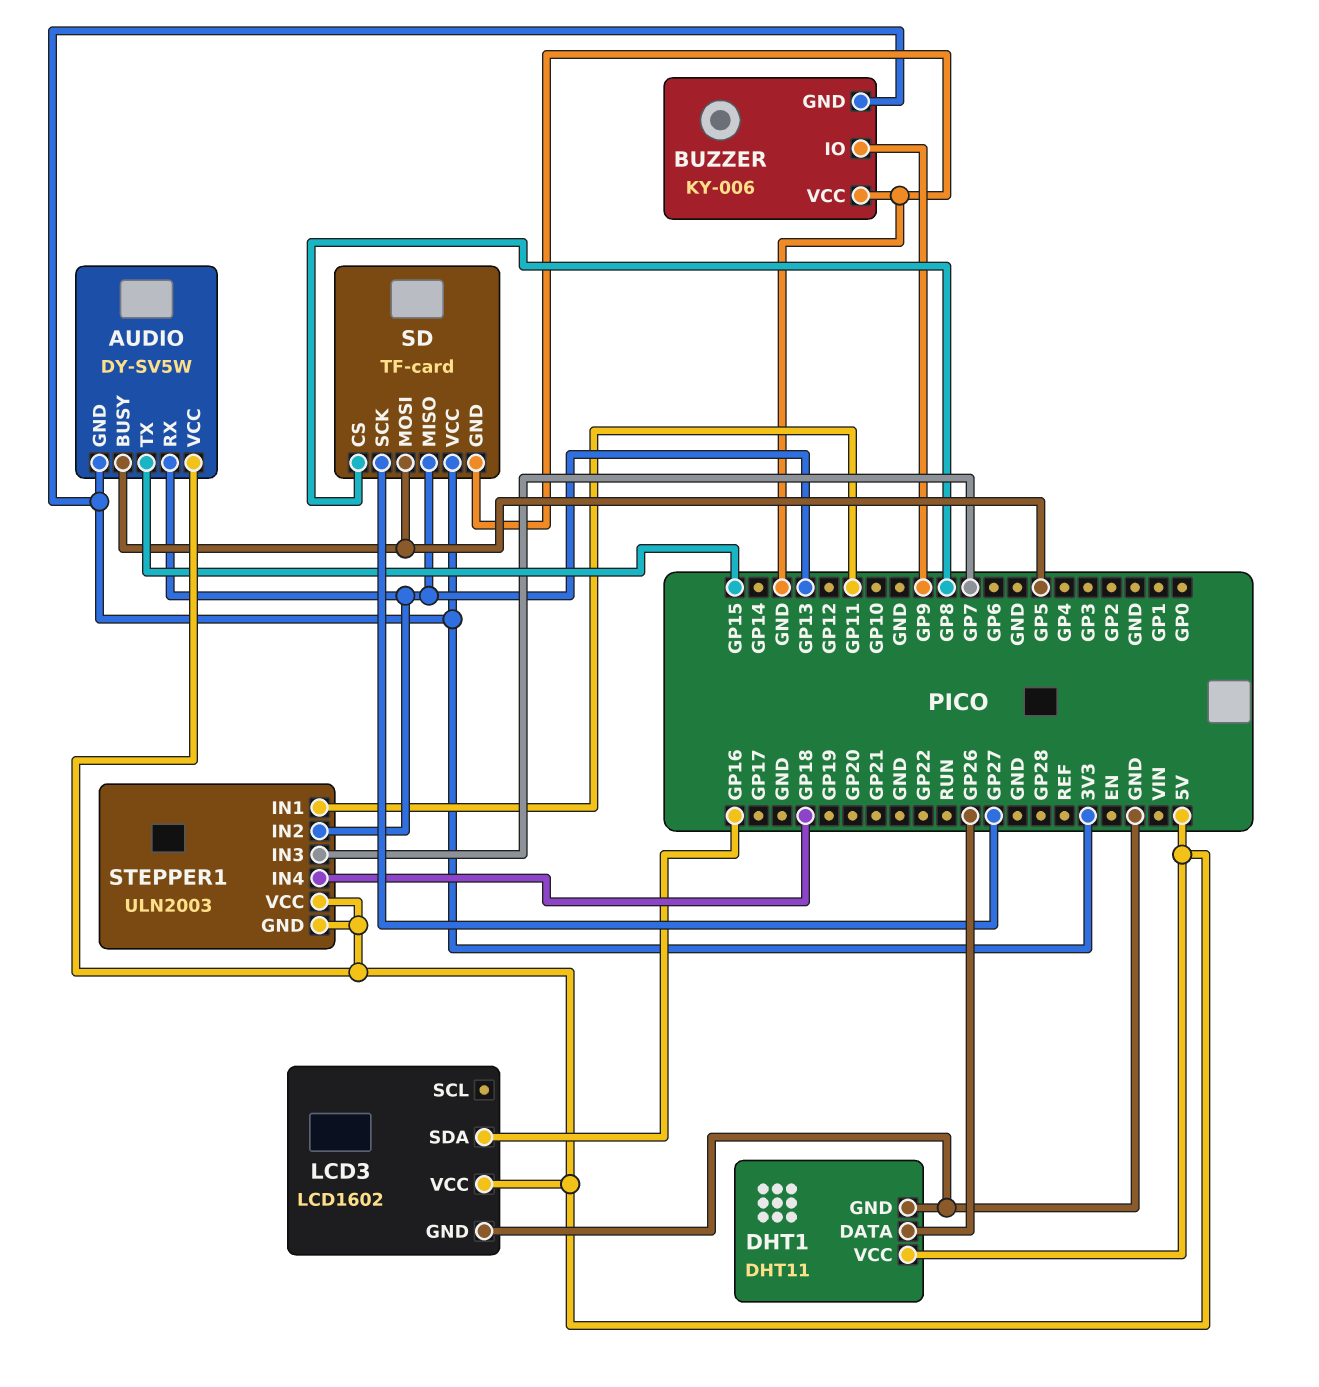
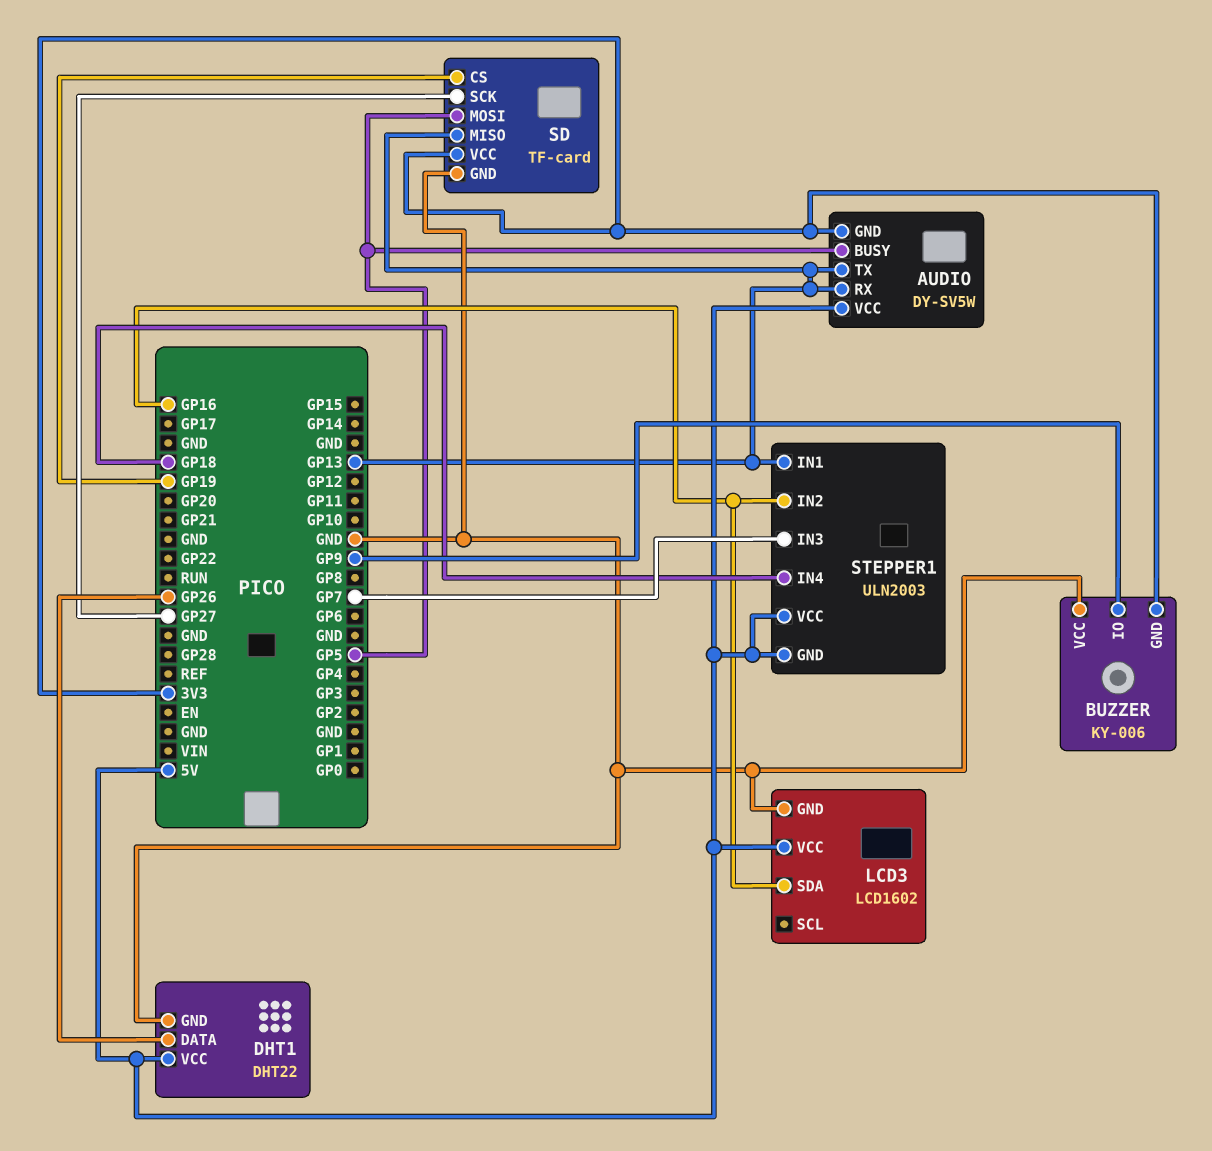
AUDIO pin TX: GP15 -> GP13
DHT1: DHT11 -> DHT22
SD pin CS: GP8 -> GP19
STEPPER1 pin IN1: GP11 -> GP13
STEPPER1 pin IN2: GP13 -> GP16

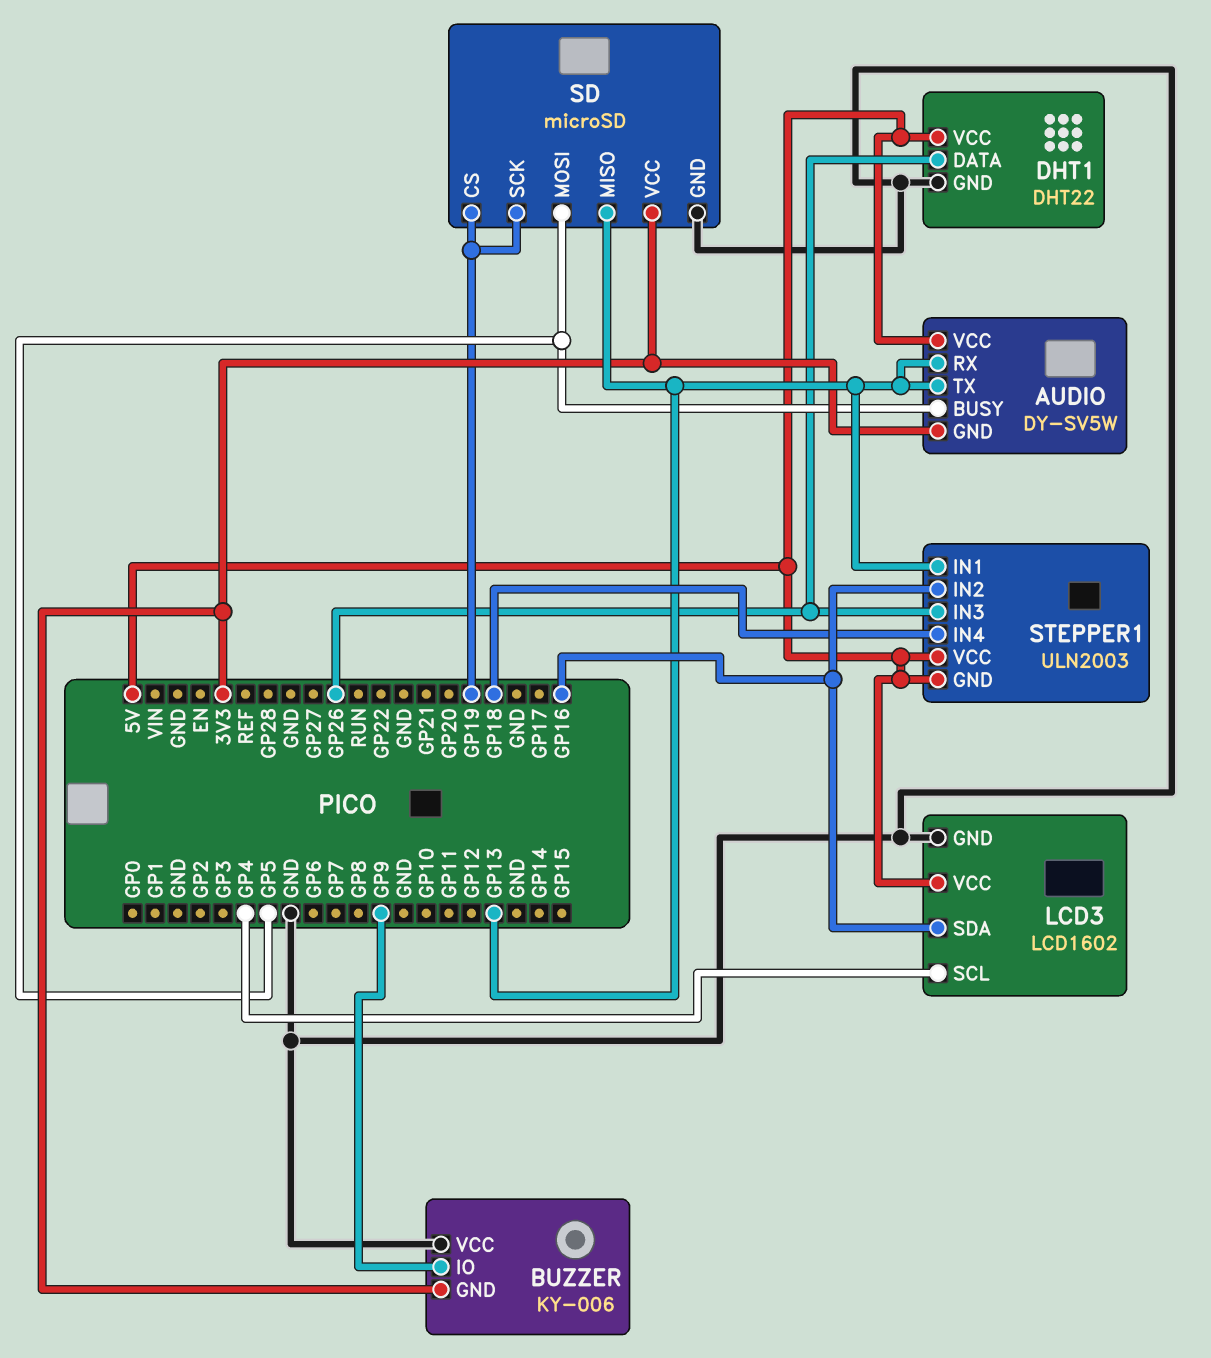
LCD3 pin SCL: none -> GP4
SD: TF-card -> microSD
SD pin SCK: GP27 -> GP19
STEPPER1 pin IN3: GP7 -> GP26

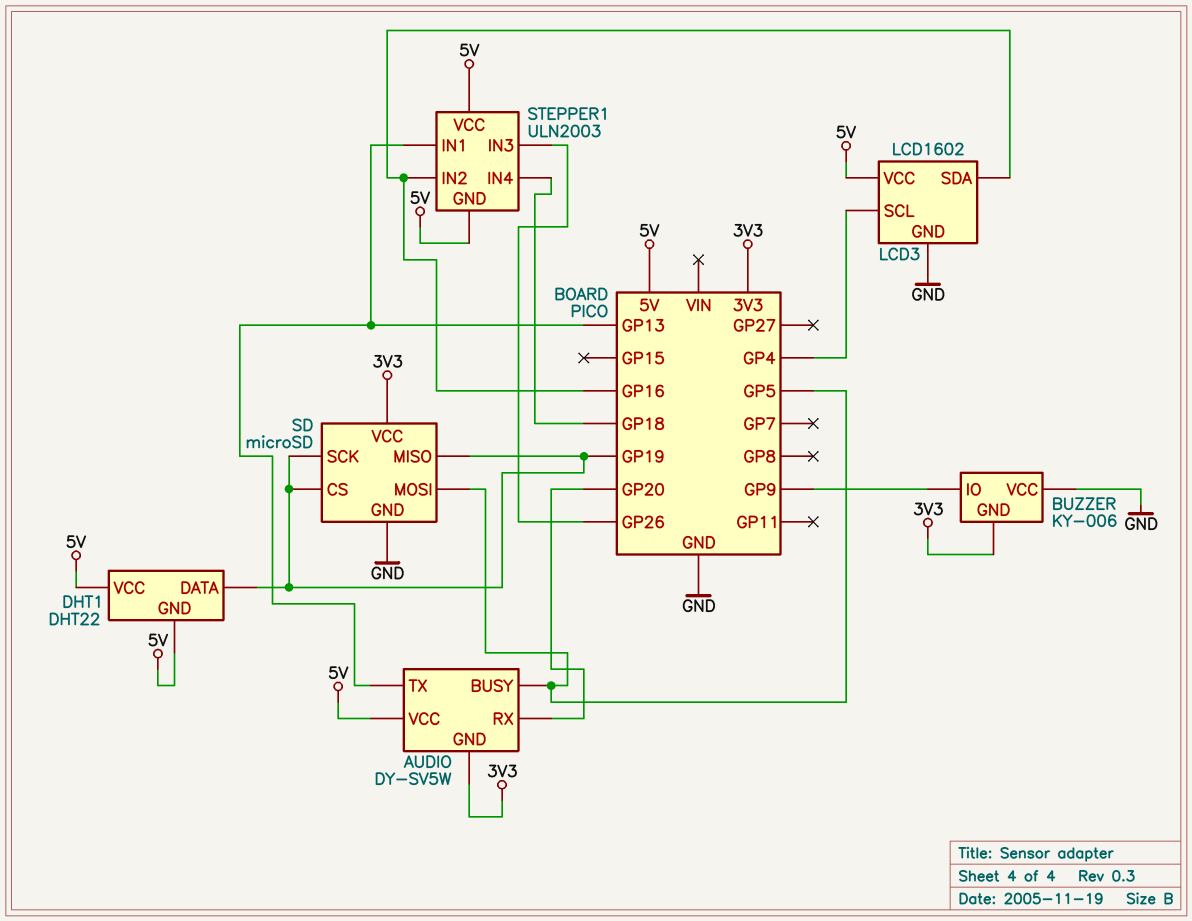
AUDIO pin RX: GP13 -> GP20
DHT1 pin DATA: GP26 -> GP19
DHT1 pin GND: GND -> 5V
SD pin MISO: GP13 -> GP19

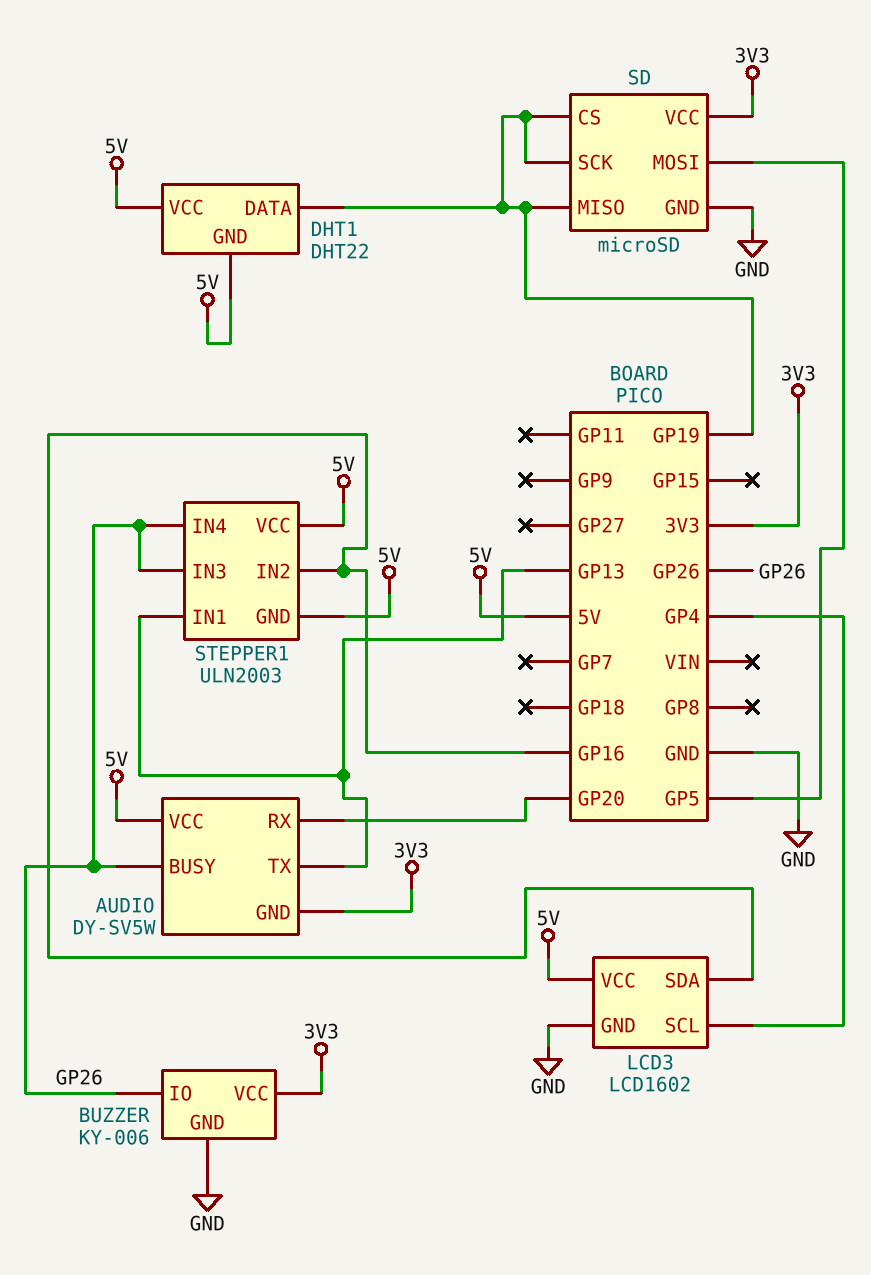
AUDIO pin BUSY: GP5 -> GP26
BUZZER pin GND: 3V3 -> GND
BUZZER pin IO: GP9 -> GP26
BUZZER pin VCC: GND -> 3V3
STEPPER1 pin IN4: GP18 -> GP26

